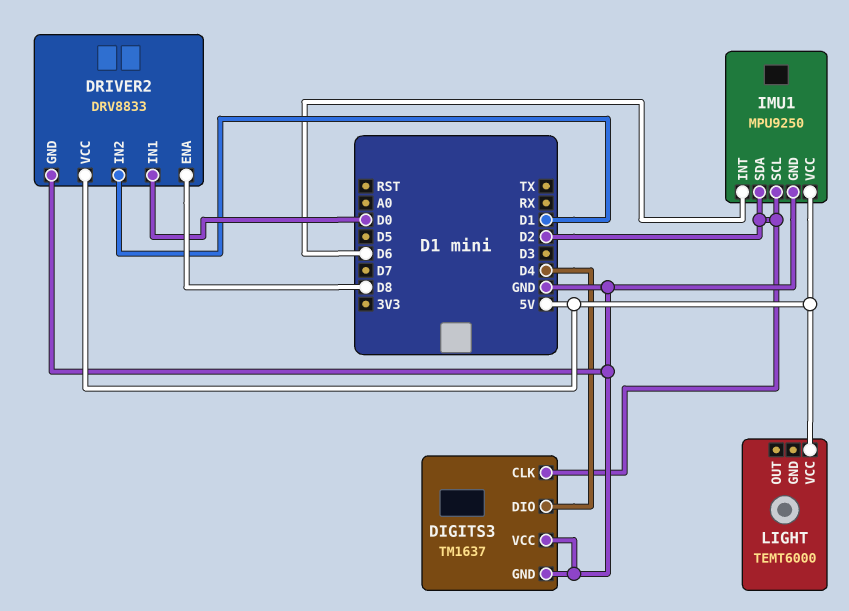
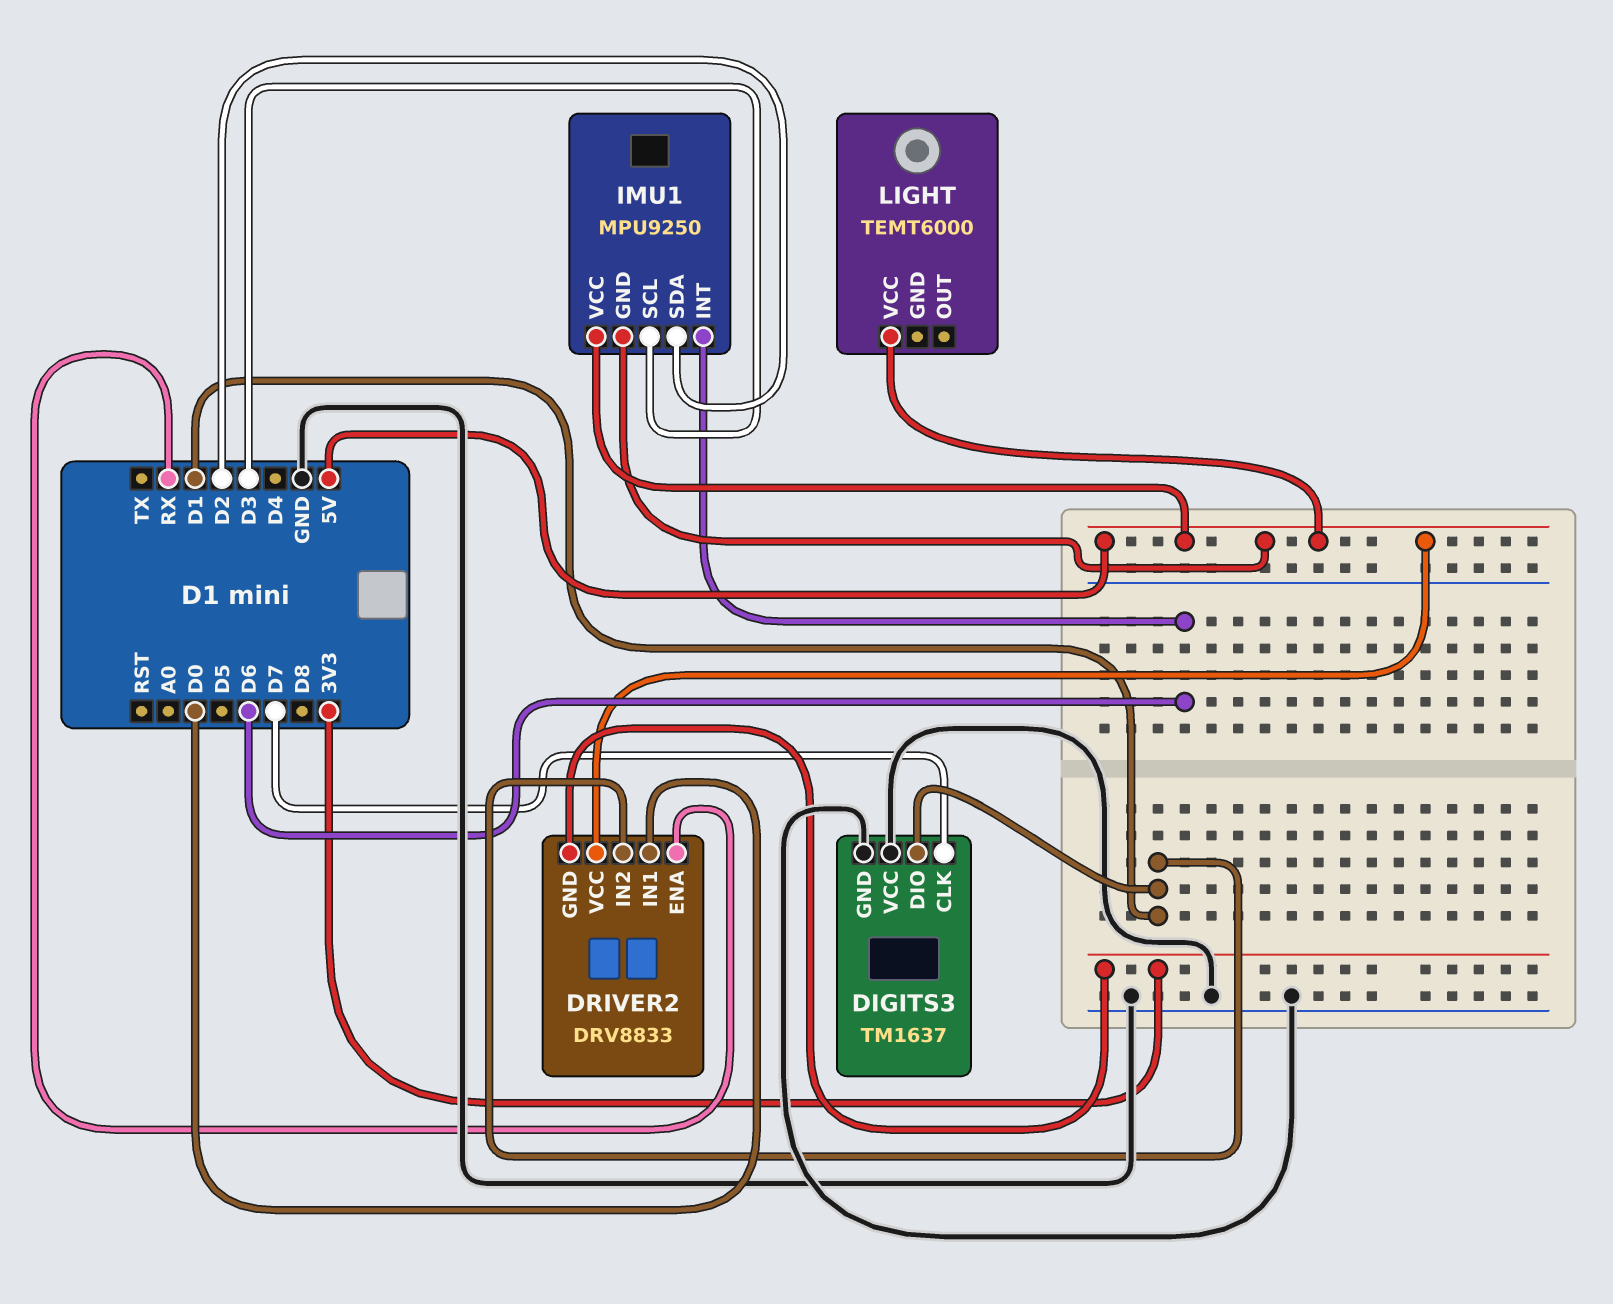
DIGITS3 pin CLK: D2 -> D7
DIGITS3 pin DIO: D4 -> D1
DRIVER2 pin ENA: D8 -> RX
DRIVER2 pin GND: GND -> 3V3
IMU1 pin GND: GND -> 5V
IMU1 pin SCL: D2 -> D3

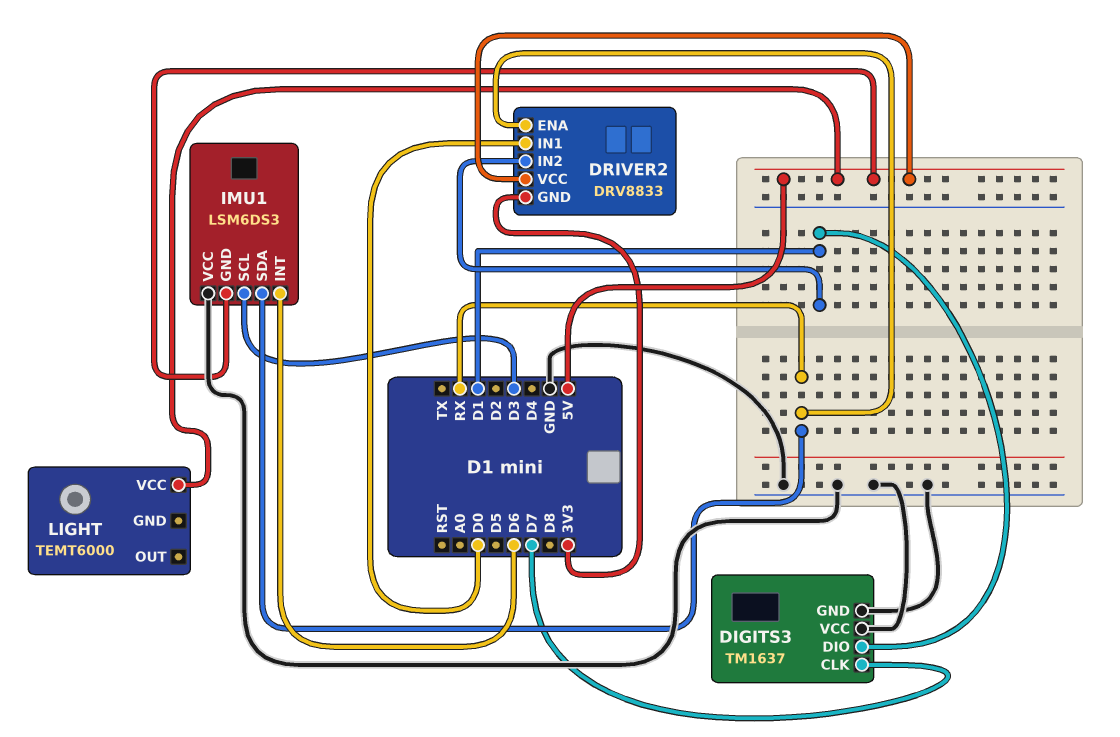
IMU1: MPU9250 -> LSM6DS3
IMU1 pin SDA: D2 -> RX
IMU1 pin VCC: 5V -> GND

